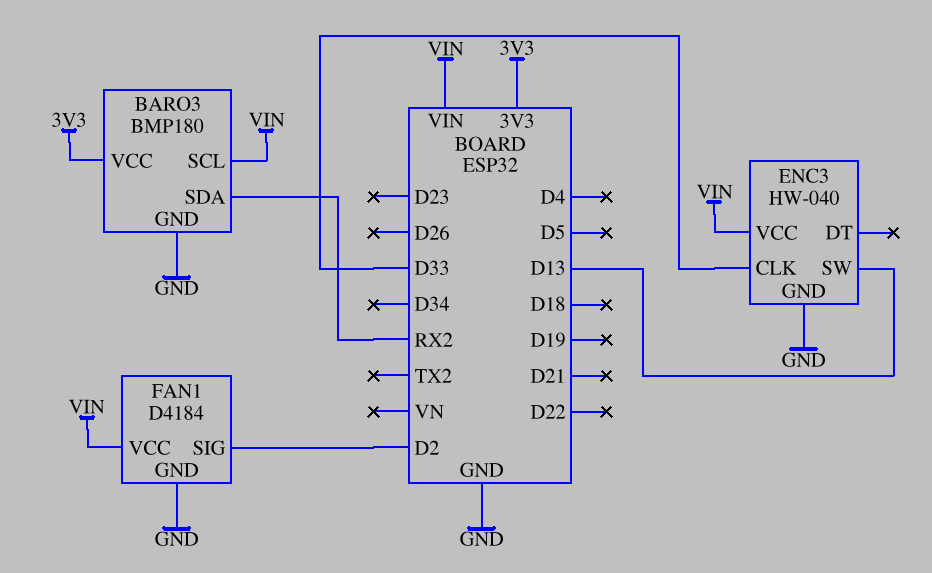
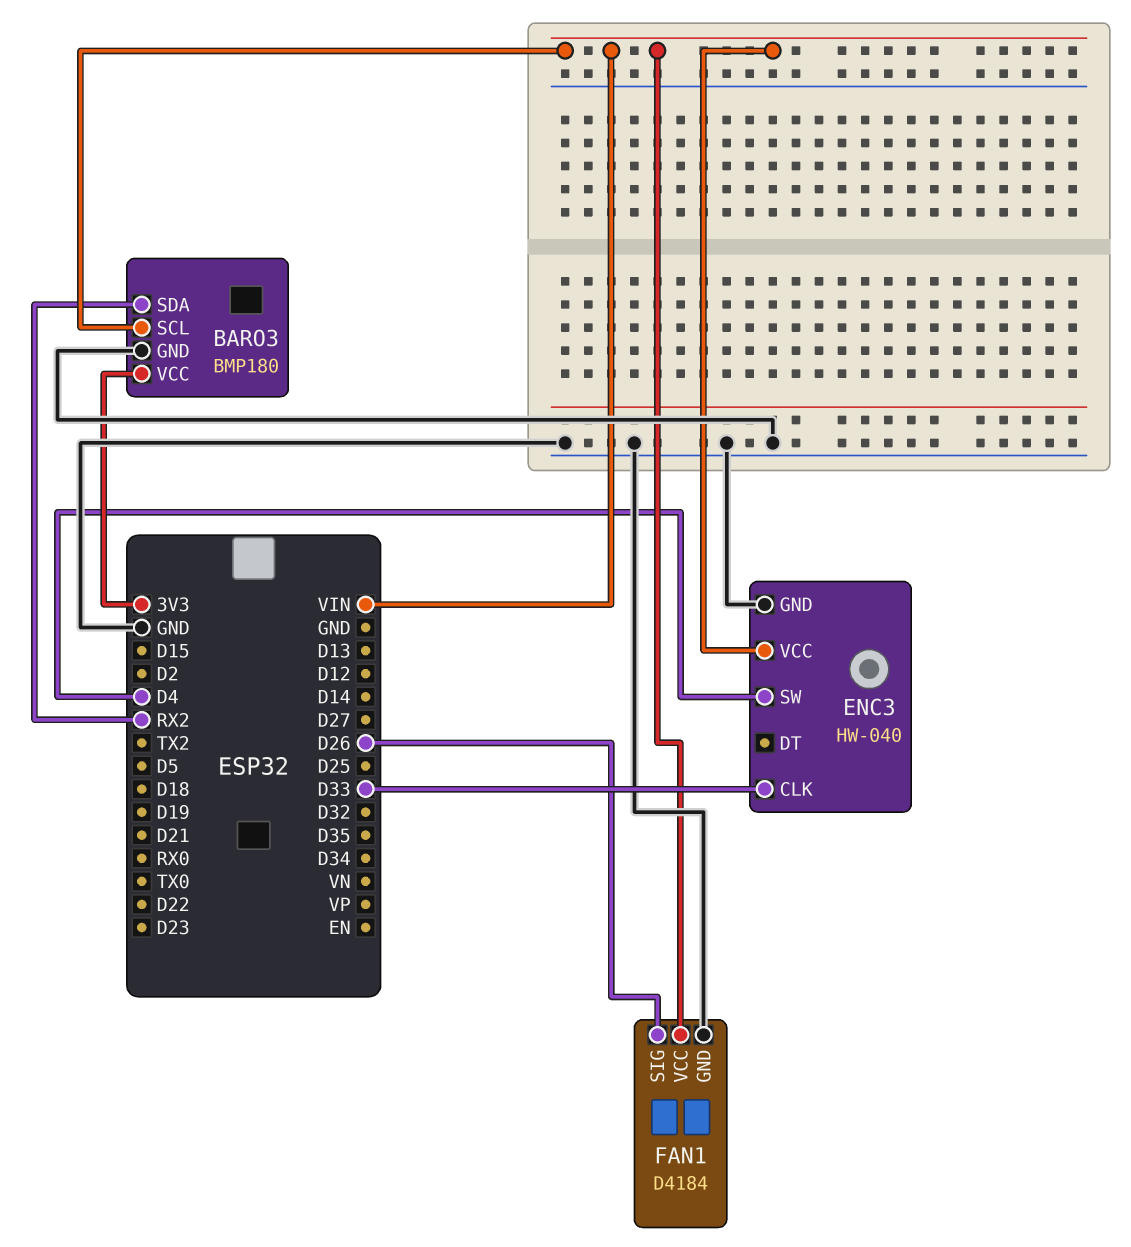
ENC3 pin SW: D13 -> D4
FAN1 pin SIG: D2 -> D26

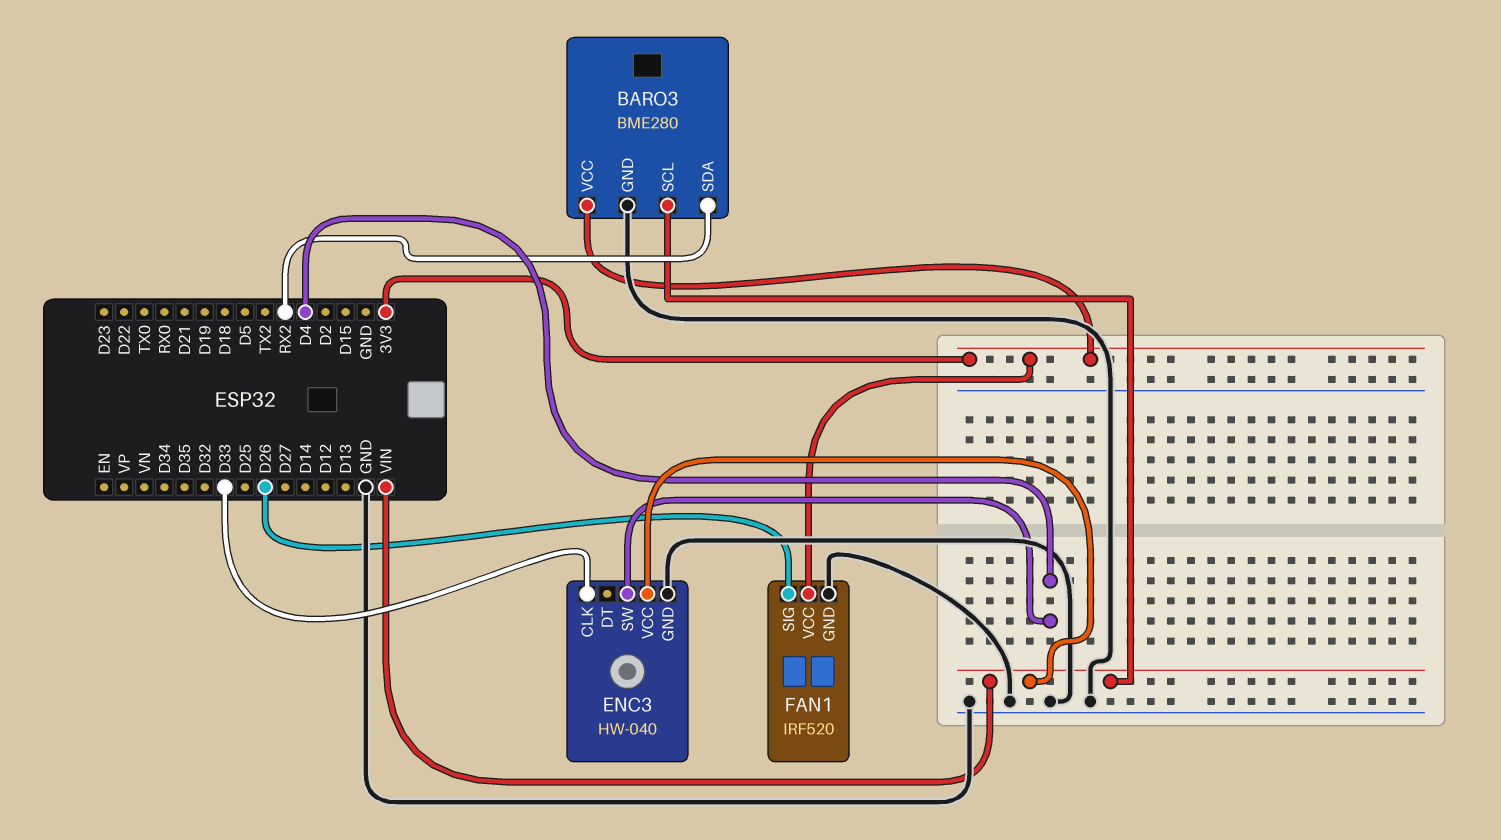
BARO3: BMP180 -> BME280
FAN1: D4184 -> IRF520
FAN1 pin VCC: VIN -> 3V3

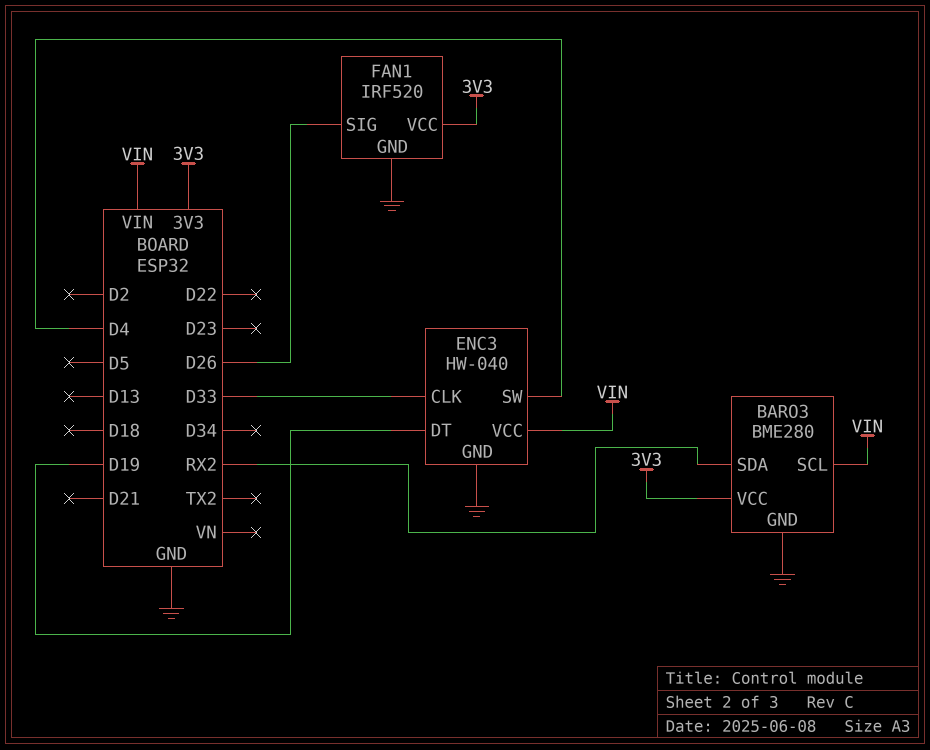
ENC3 pin DT: none -> D19

